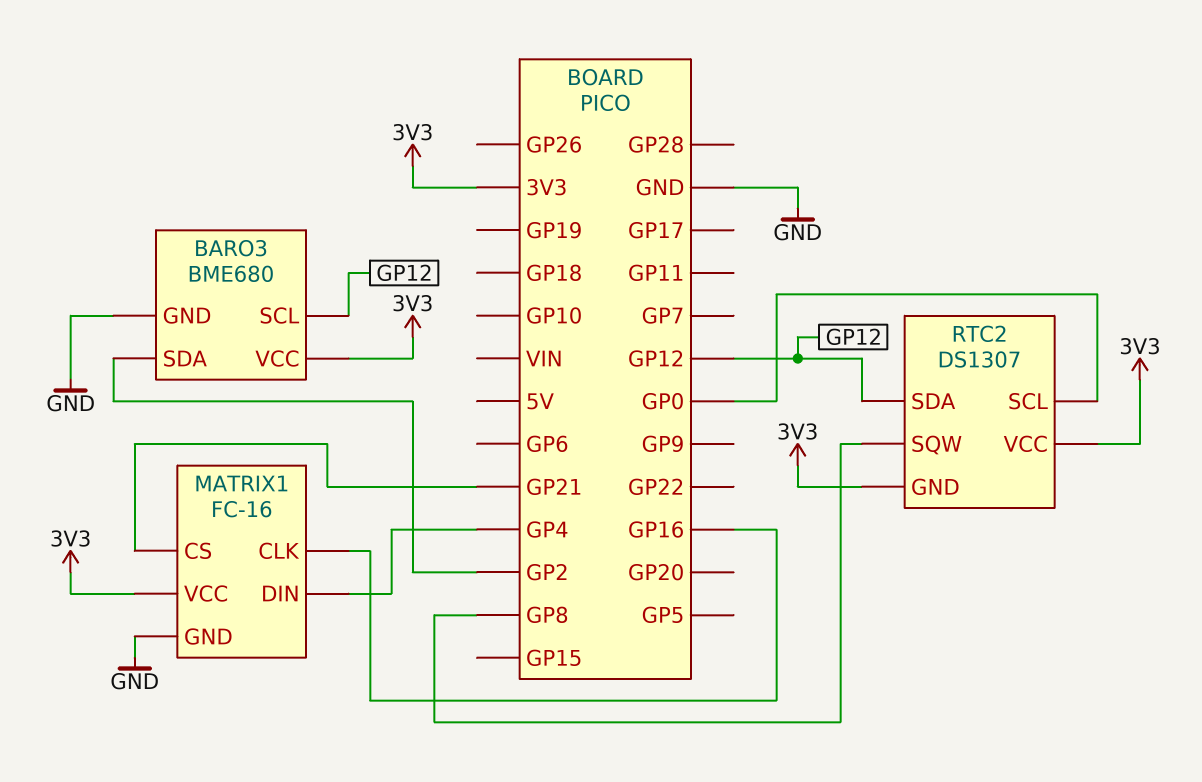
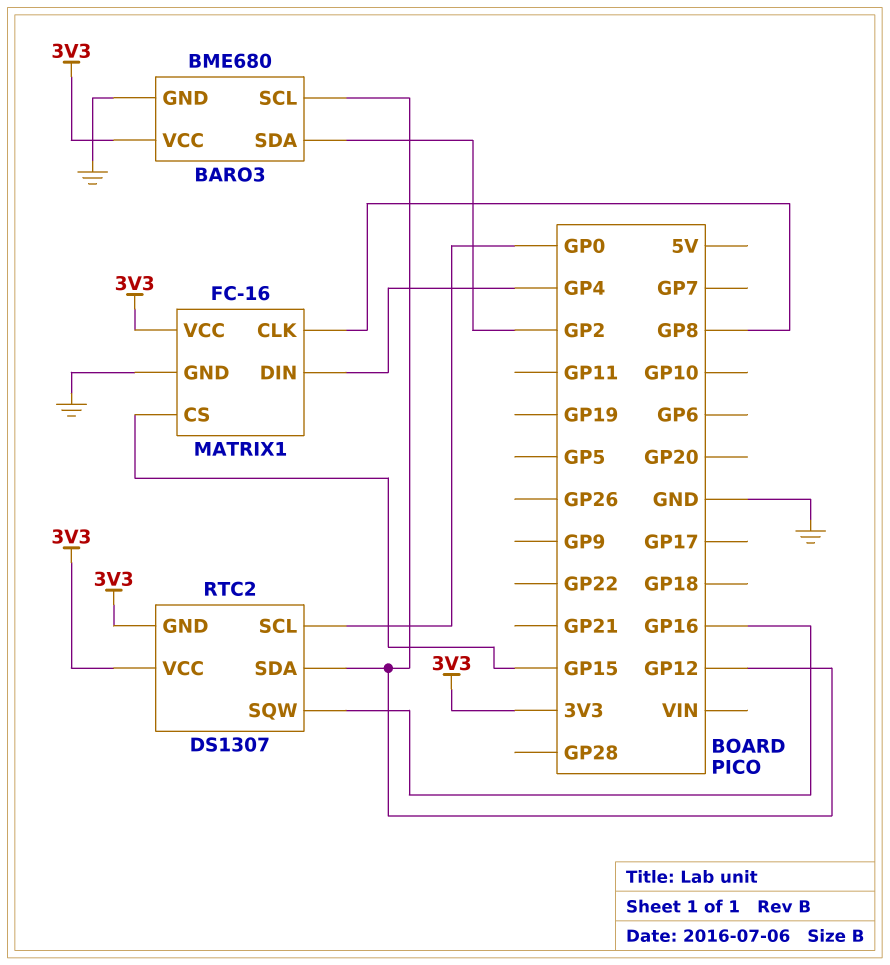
MATRIX1 pin CLK: GP16 -> GP8
MATRIX1 pin CS: GP21 -> GP15
RTC2 pin SQW: GP8 -> GP16

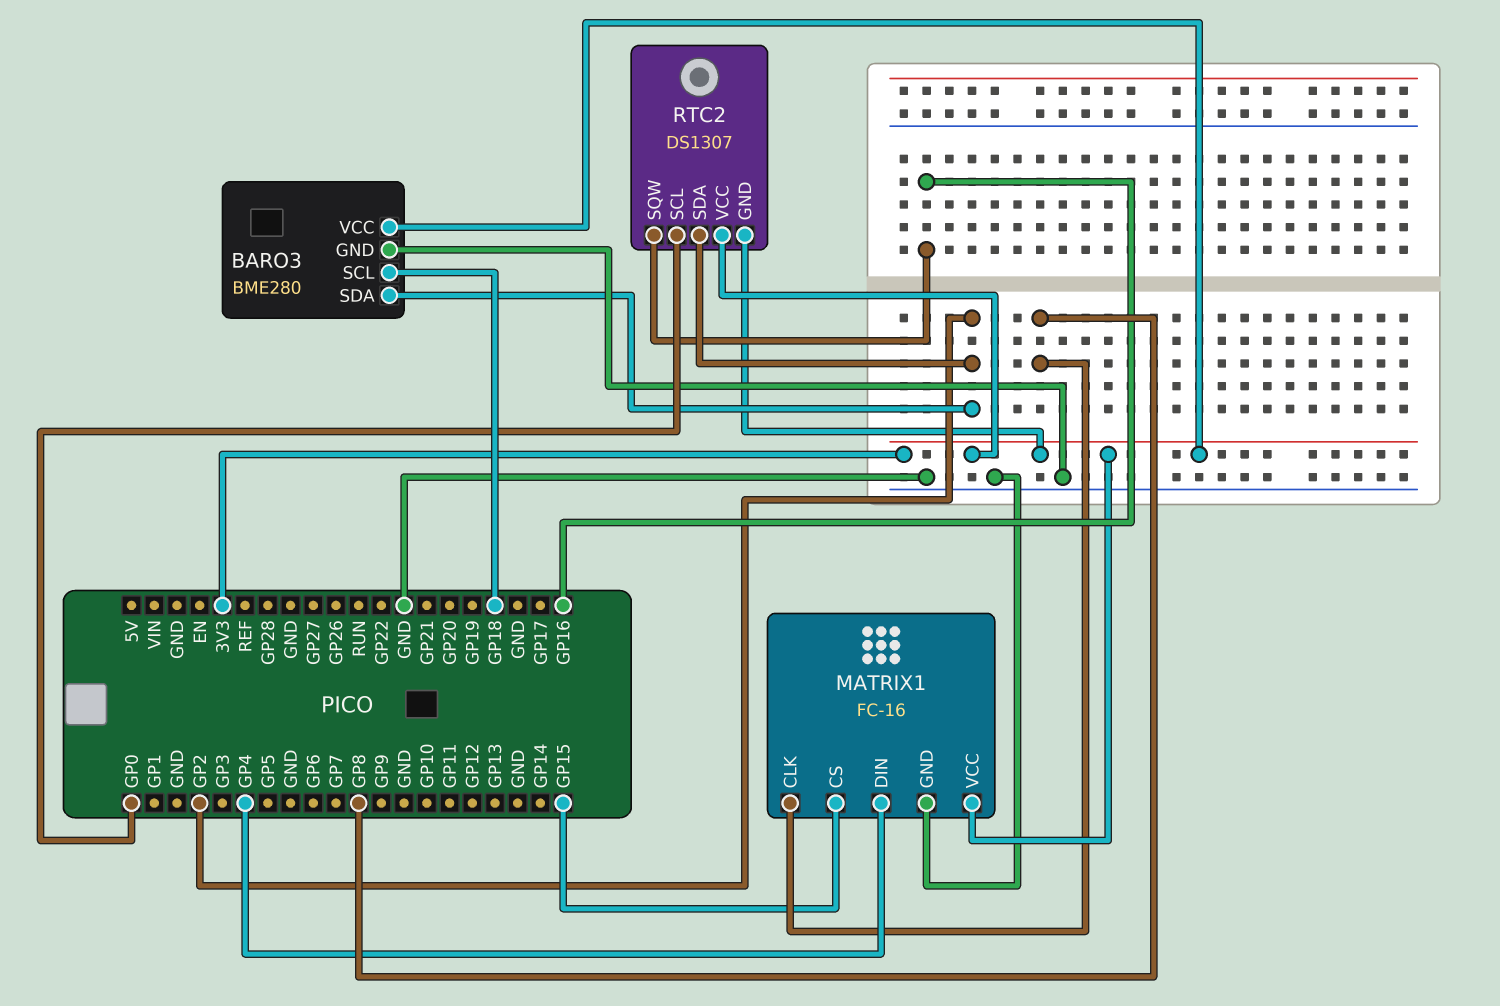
BARO3: BME680 -> BME280
BARO3 pin SCL: GP12 -> GP18
RTC2 pin SDA: GP12 -> GP2

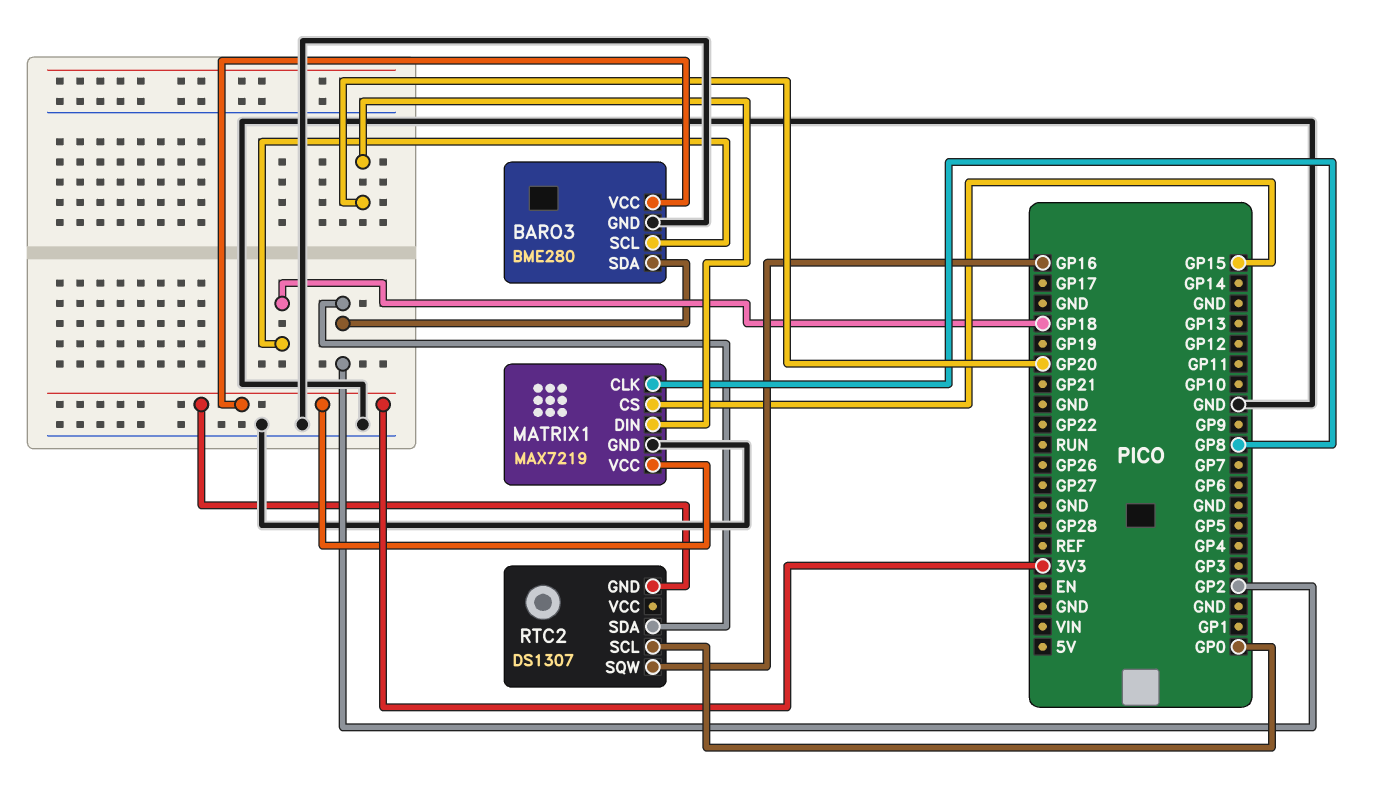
MATRIX1: FC-16 -> MAX7219
MATRIX1 pin DIN: GP4 -> GP20
RTC2 pin VCC: 3V3 -> none

